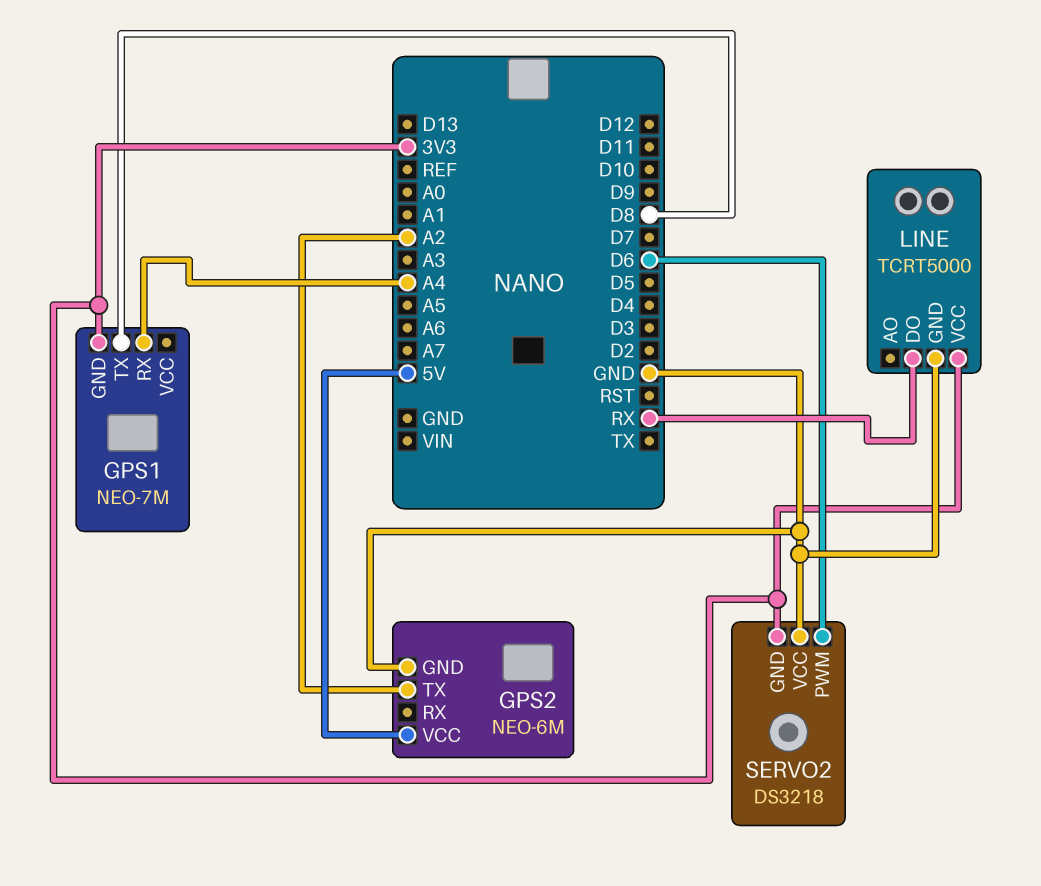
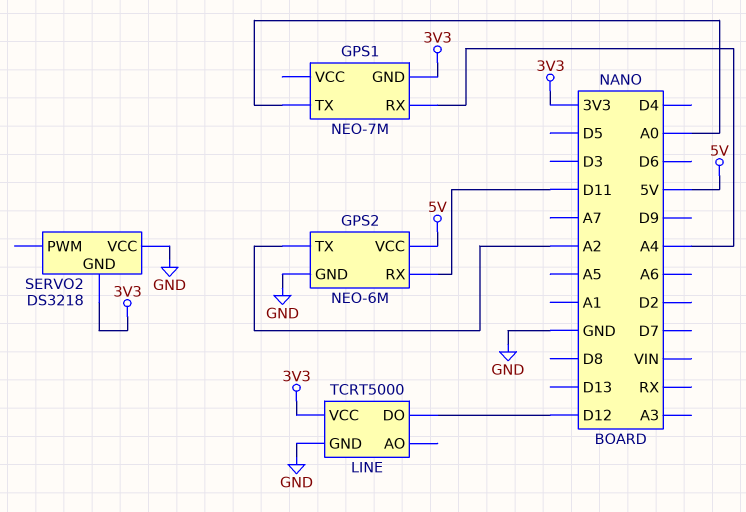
GPS1 pin TX: D8 -> A0
GPS2 pin RX: none -> D11
LINE pin DO: RX -> D12
SERVO2 pin PWM: D6 -> none

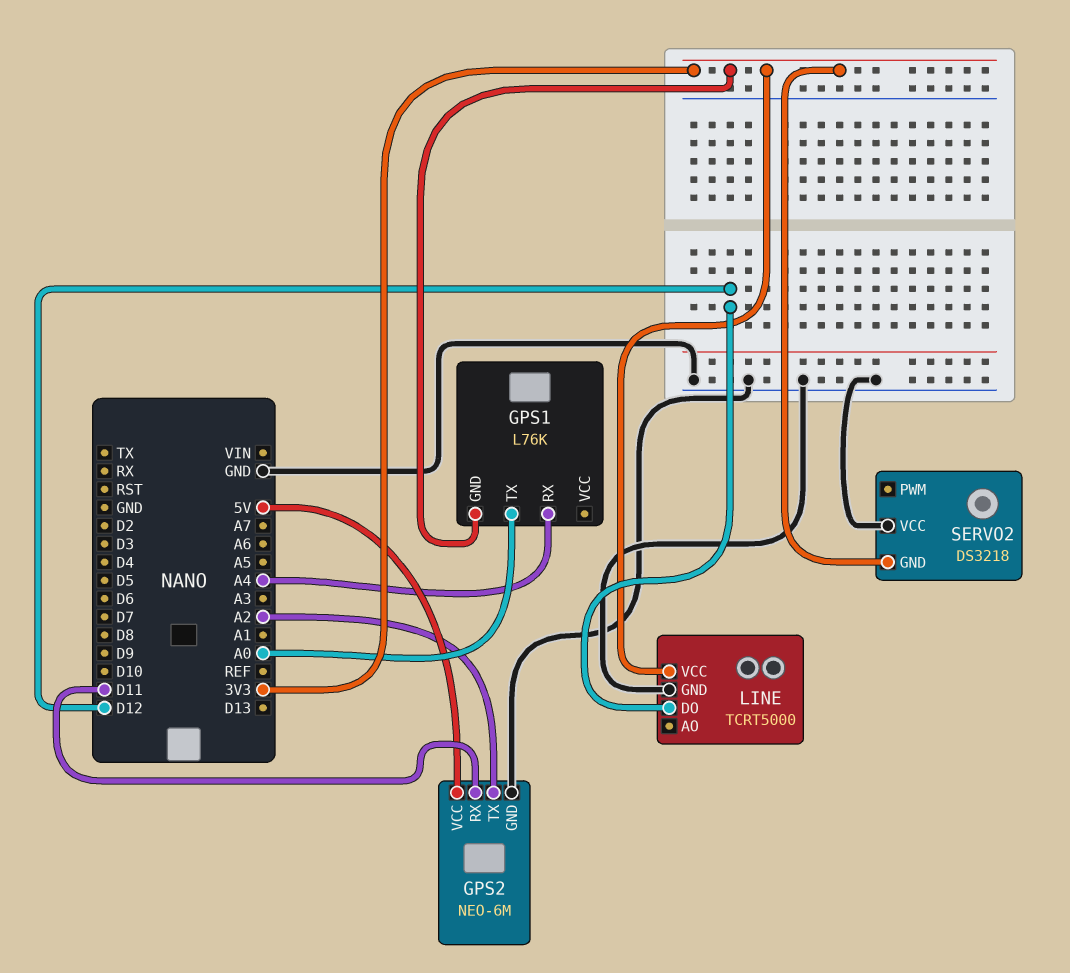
GPS1: NEO-7M -> L76K

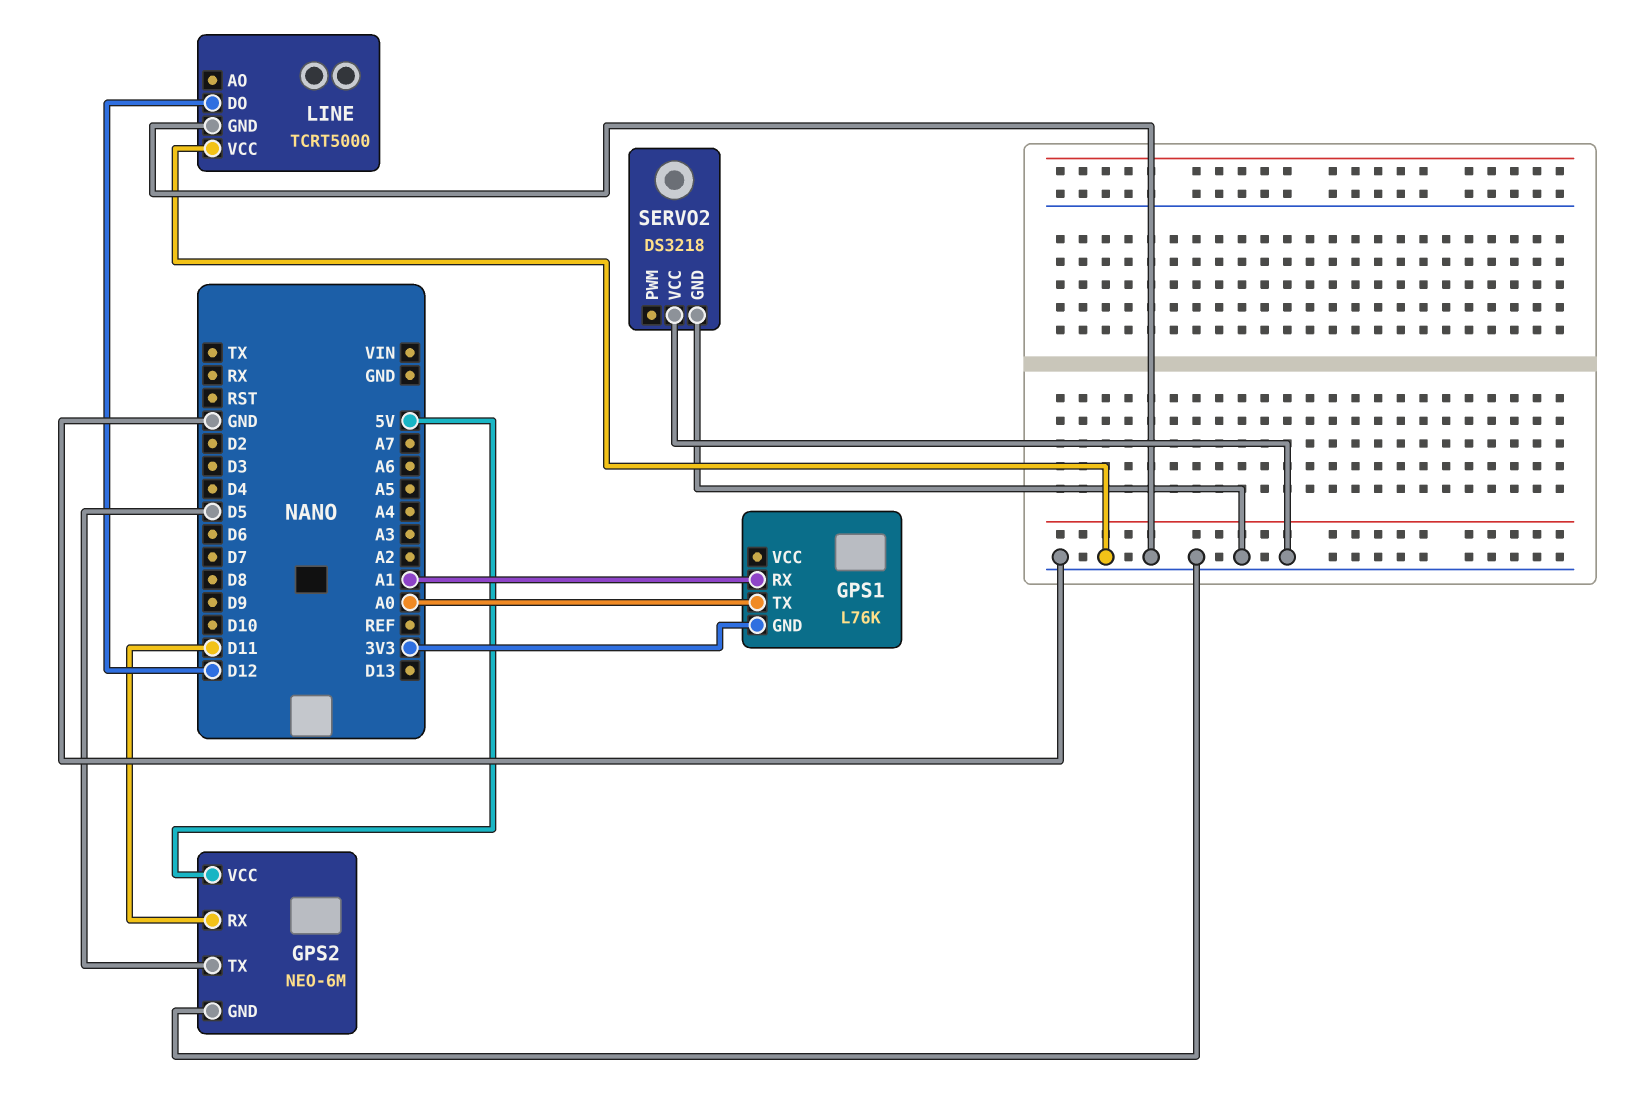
GPS1 pin RX: A4 -> A1
GPS2 pin TX: A2 -> D5
LINE pin VCC: 3V3 -> GND
SERVO2 pin GND: 3V3 -> GND

